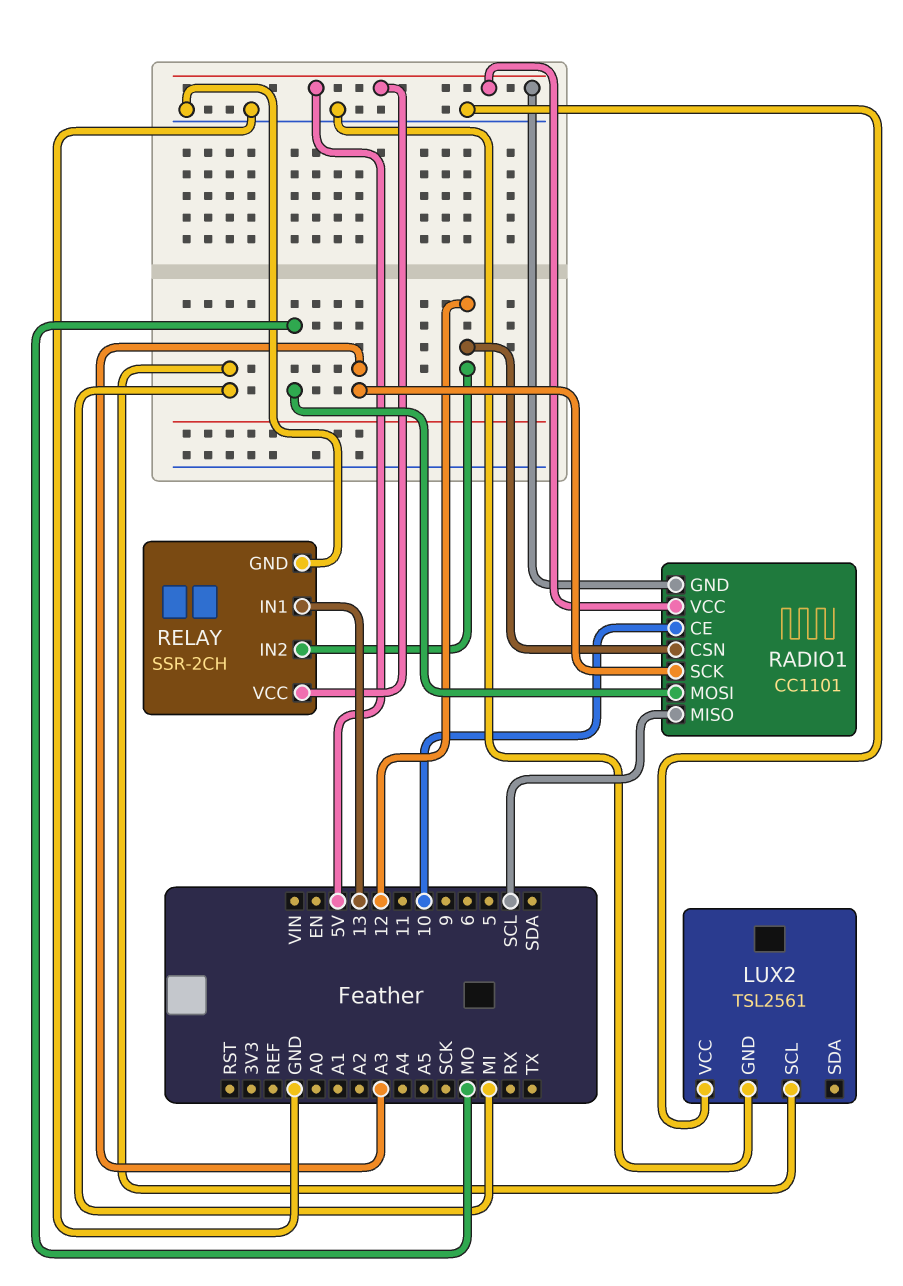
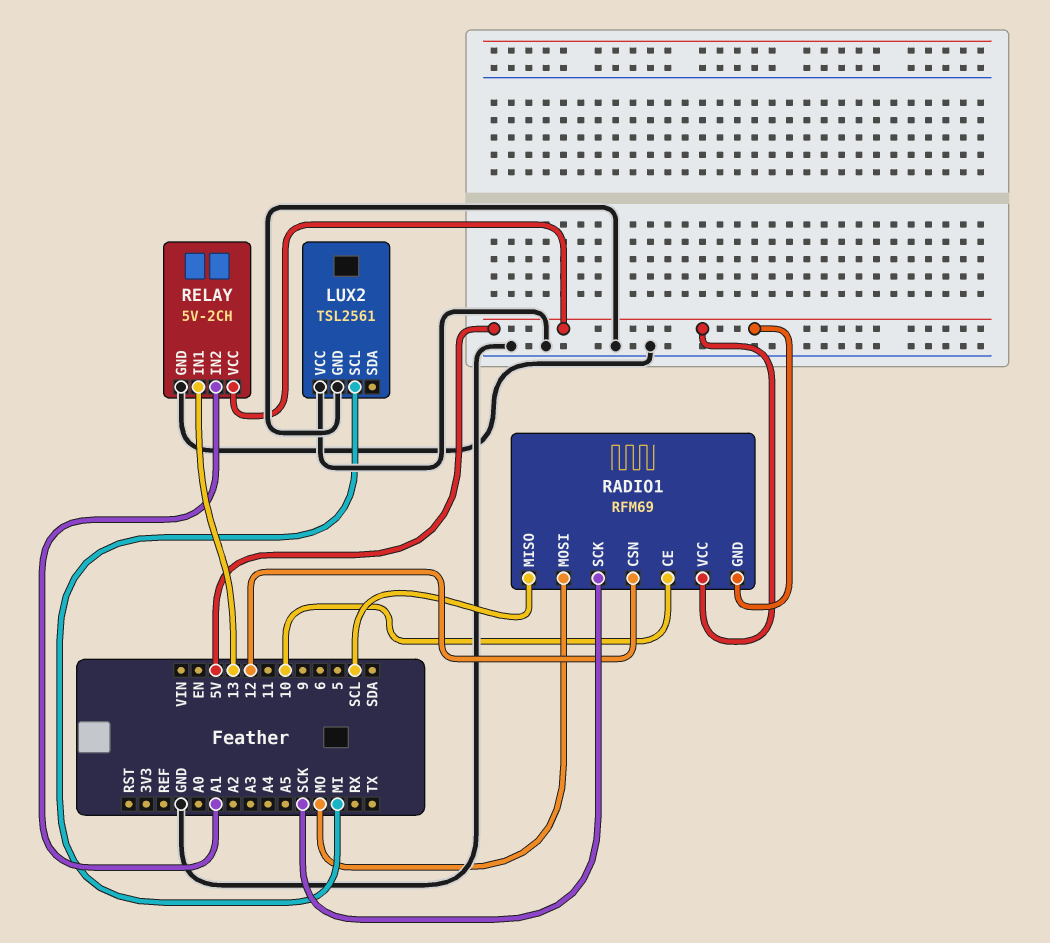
RADIO1: CC1101 -> RFM69
RADIO1 pin SCK: A3 -> SCK
RELAY: SSR-2CH -> 5V-2CH
RELAY pin IN2: 12 -> A1

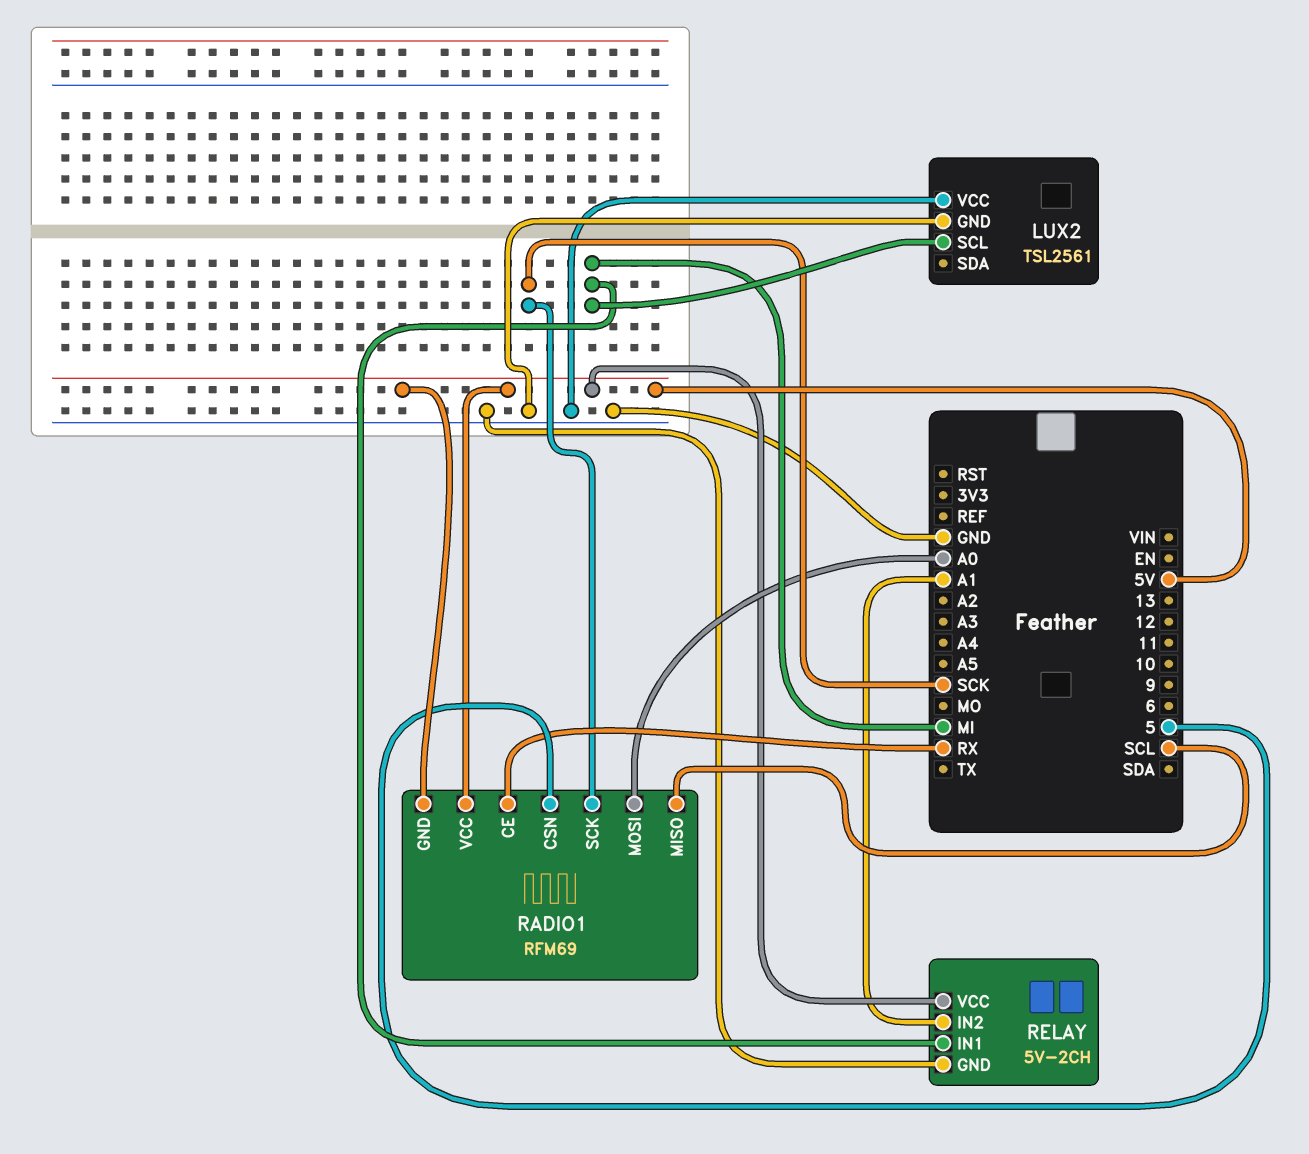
RADIO1 pin CE: 10 -> RX
RADIO1 pin CSN: 12 -> 5
RADIO1 pin MOSI: MO -> A0
RELAY pin IN1: 13 -> MI

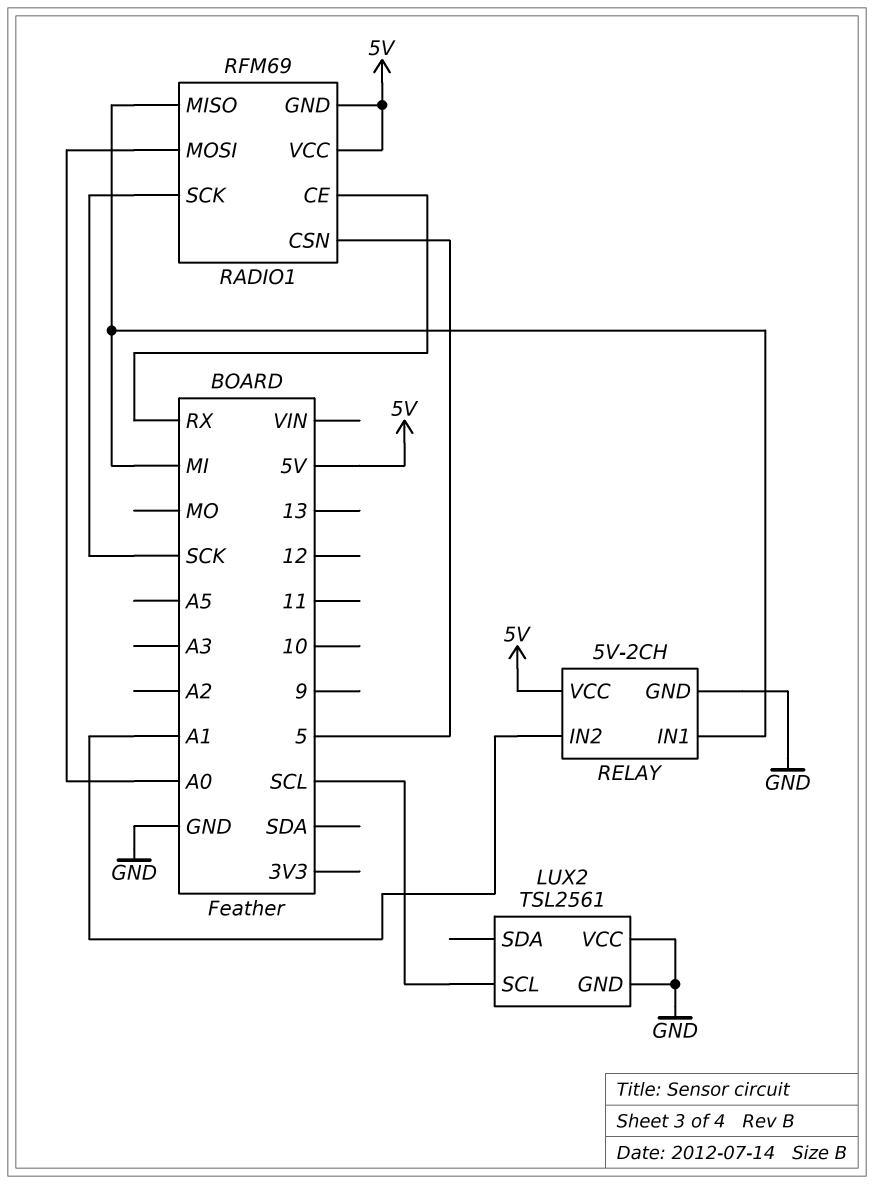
LUX2 pin SCL: MI -> SCL
RADIO1 pin MISO: SCL -> MI

